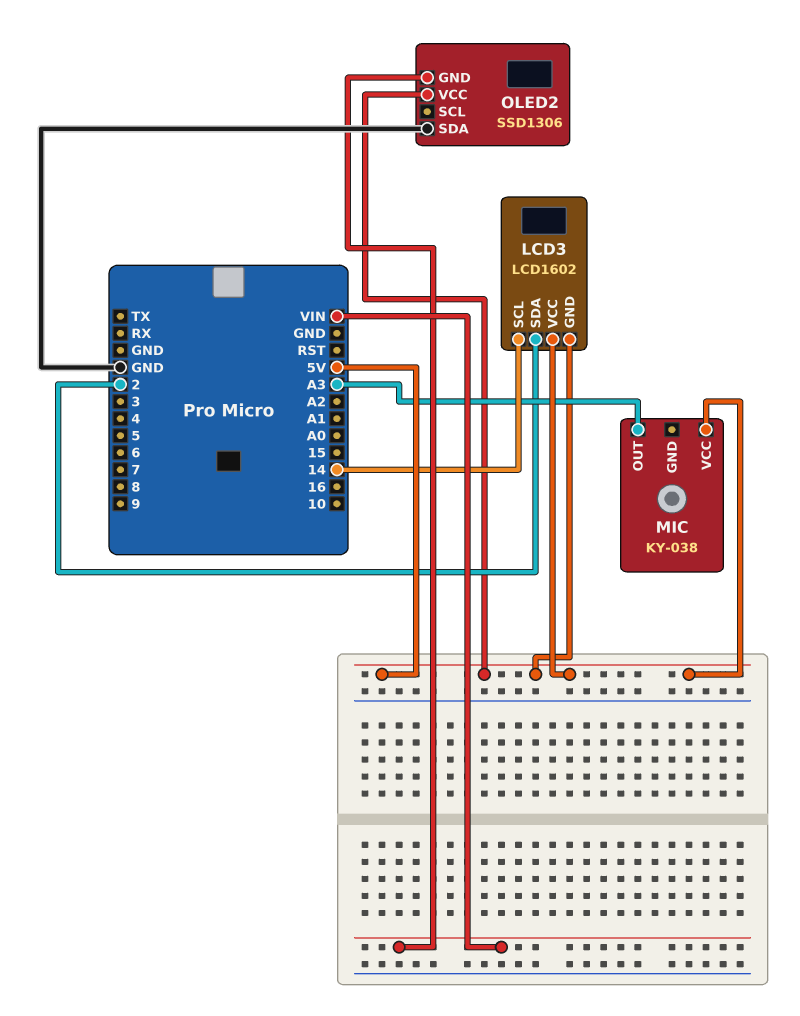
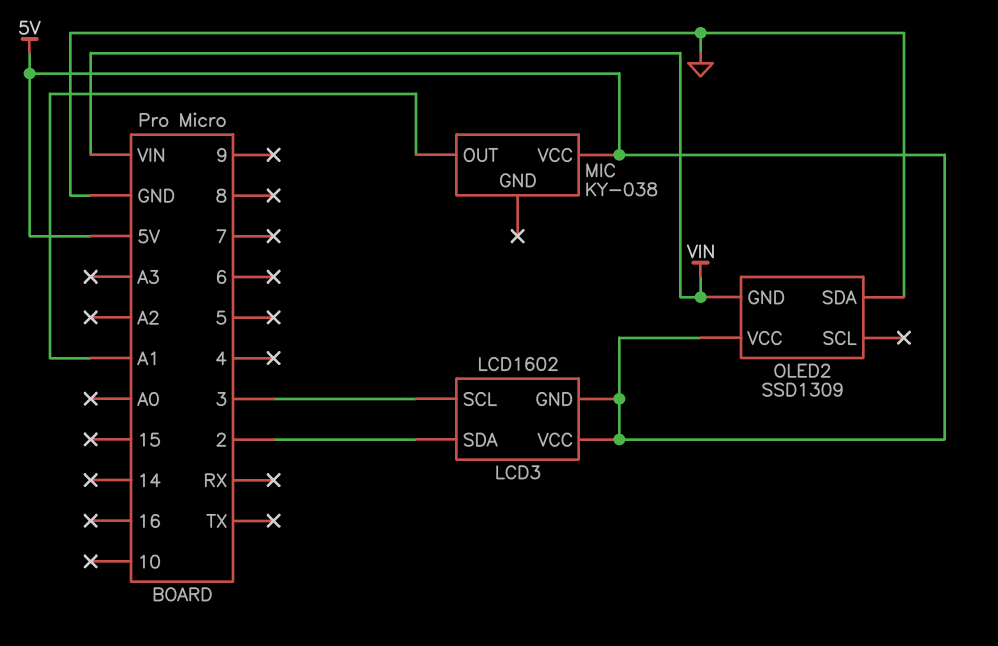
LCD3 pin SCL: 14 -> 3
MIC pin OUT: A3 -> A1
OLED2: SSD1306 -> SSD1309

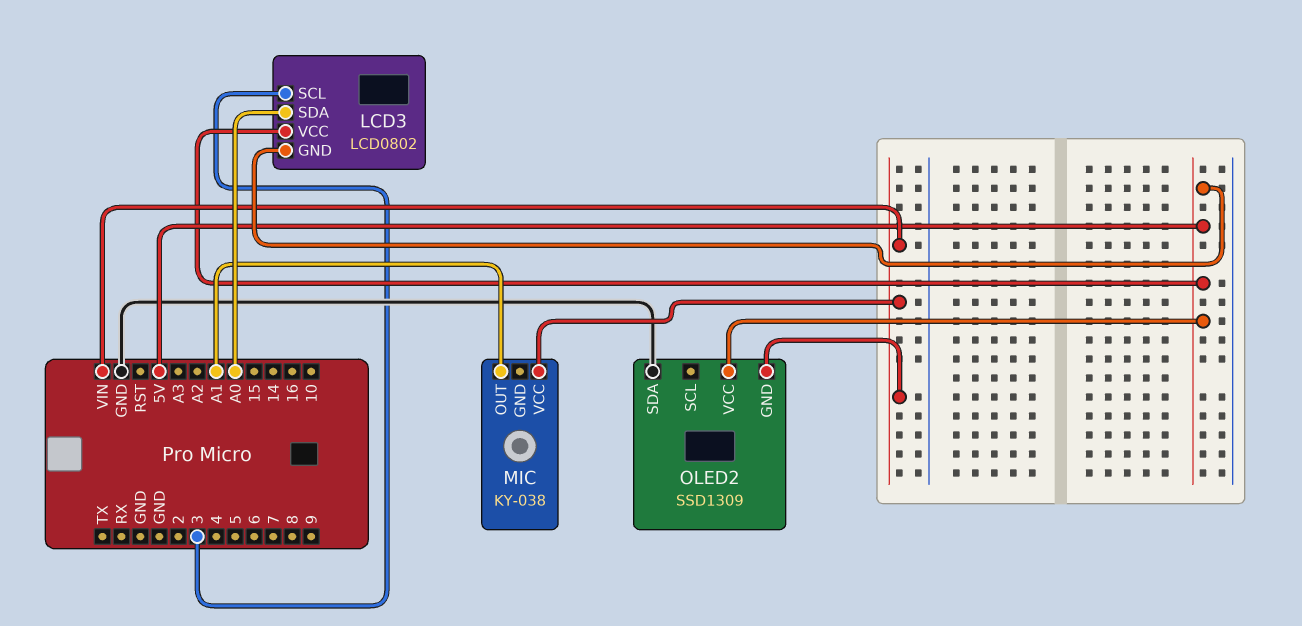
LCD3: LCD1602 -> LCD0802
LCD3 pin SDA: 2 -> A0
MIC pin VCC: 5V -> VIN

